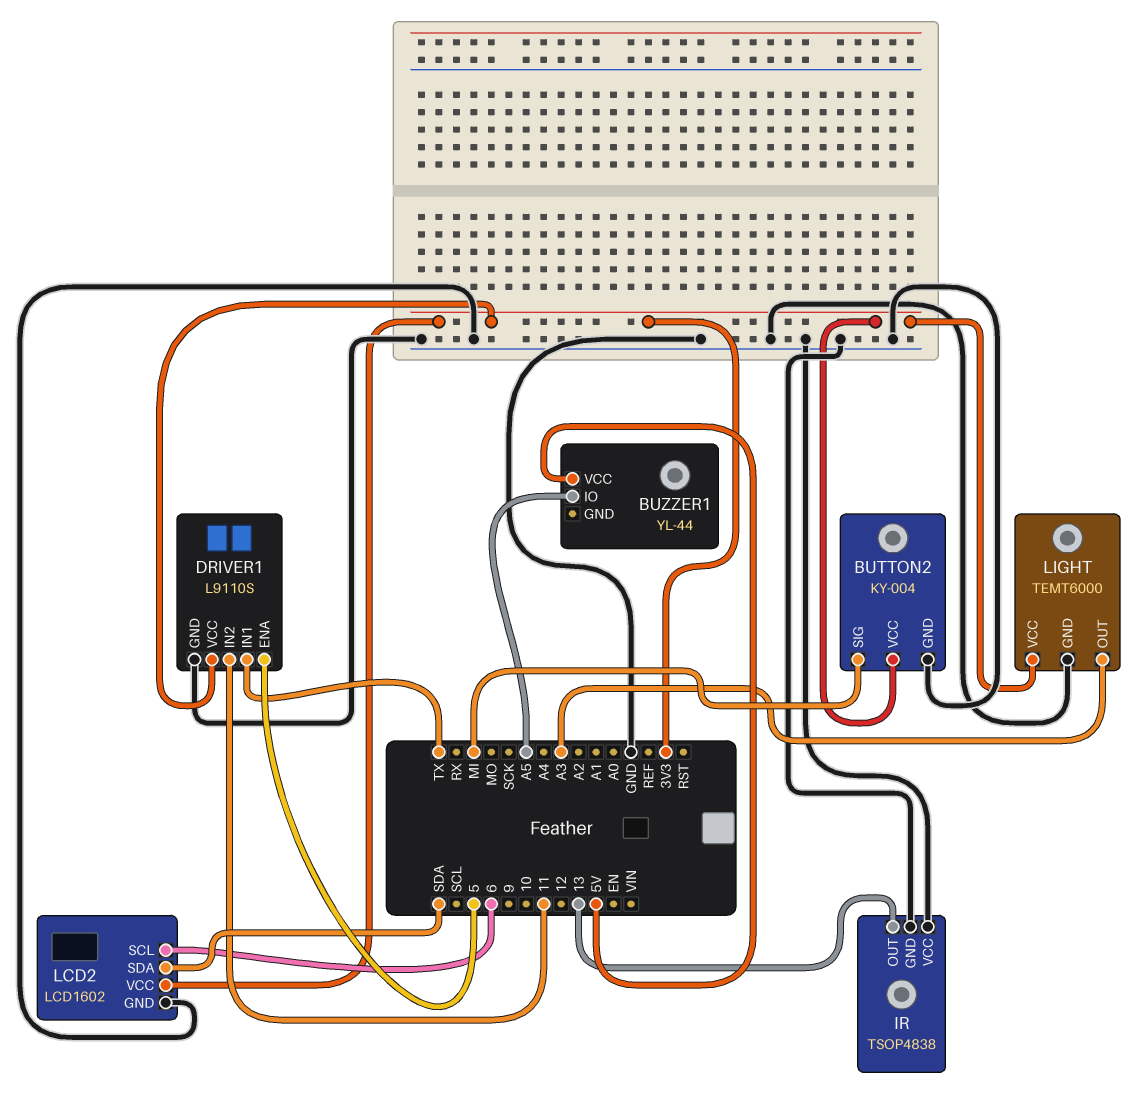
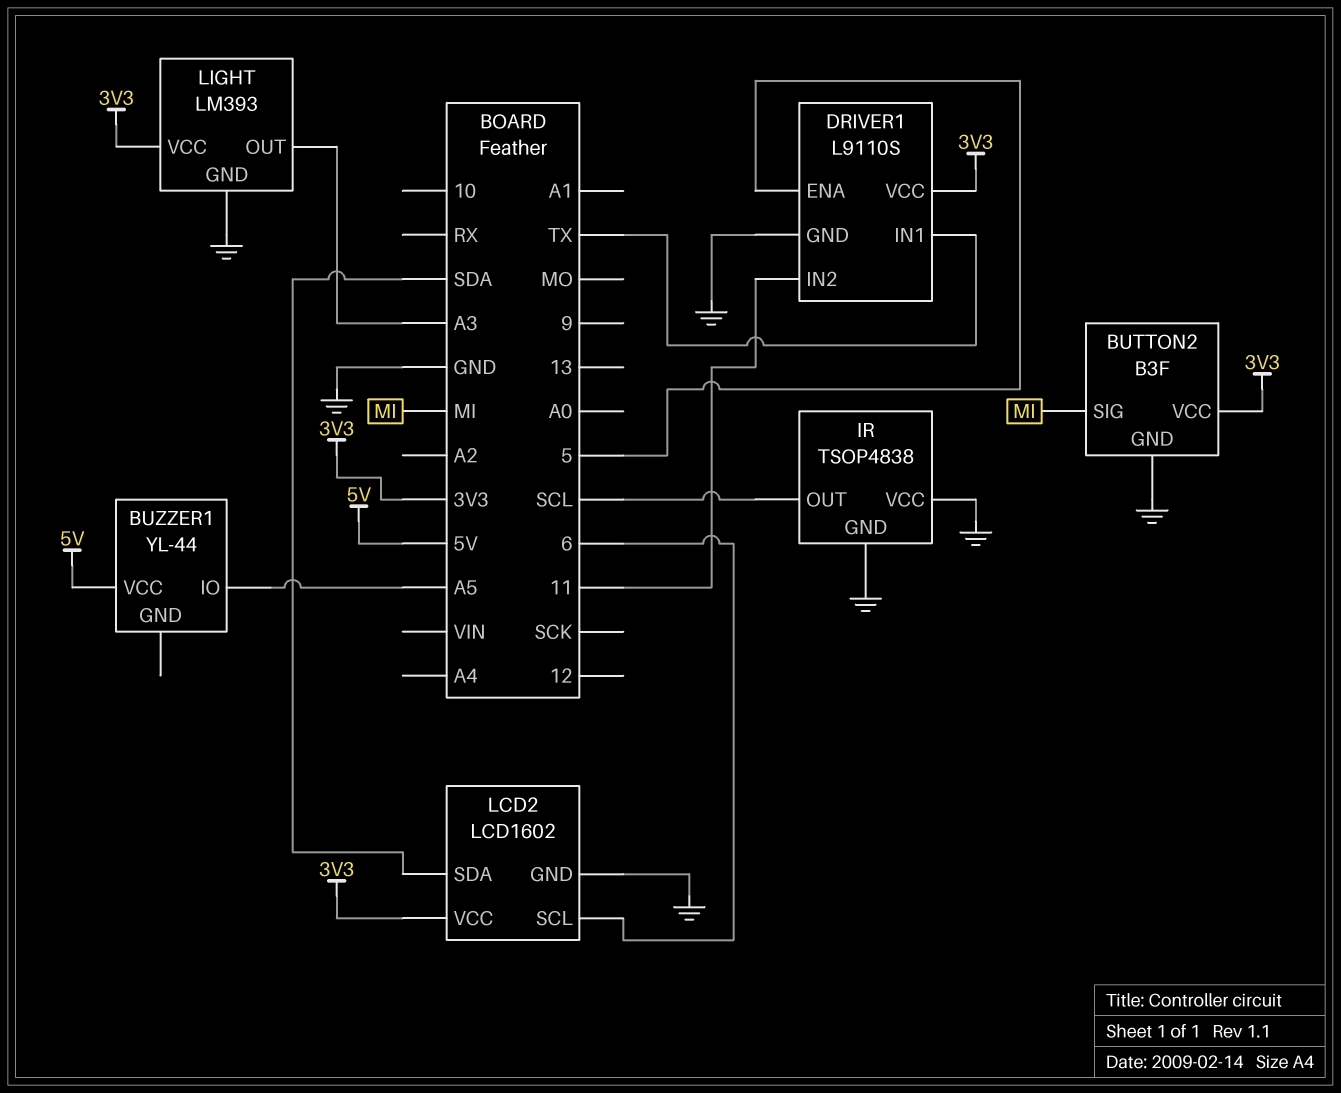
BUTTON2: KY-004 -> B3F
IR pin OUT: 13 -> SCL
LIGHT: TEMT6000 -> LM393

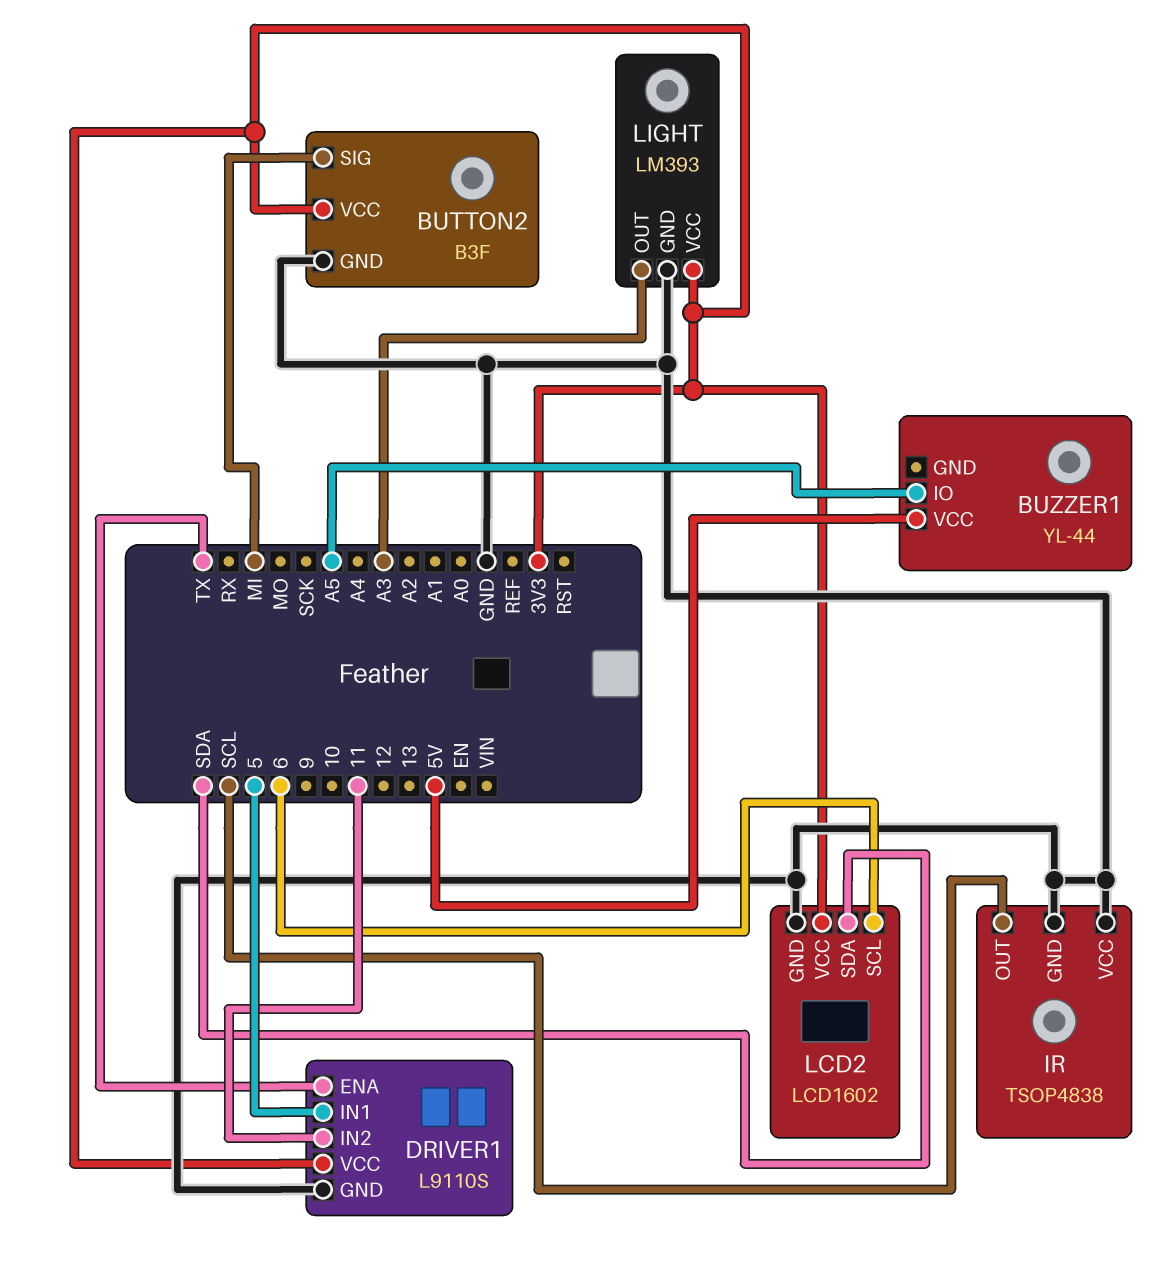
DRIVER1 pin ENA: 5 -> TX
DRIVER1 pin IN1: TX -> 5

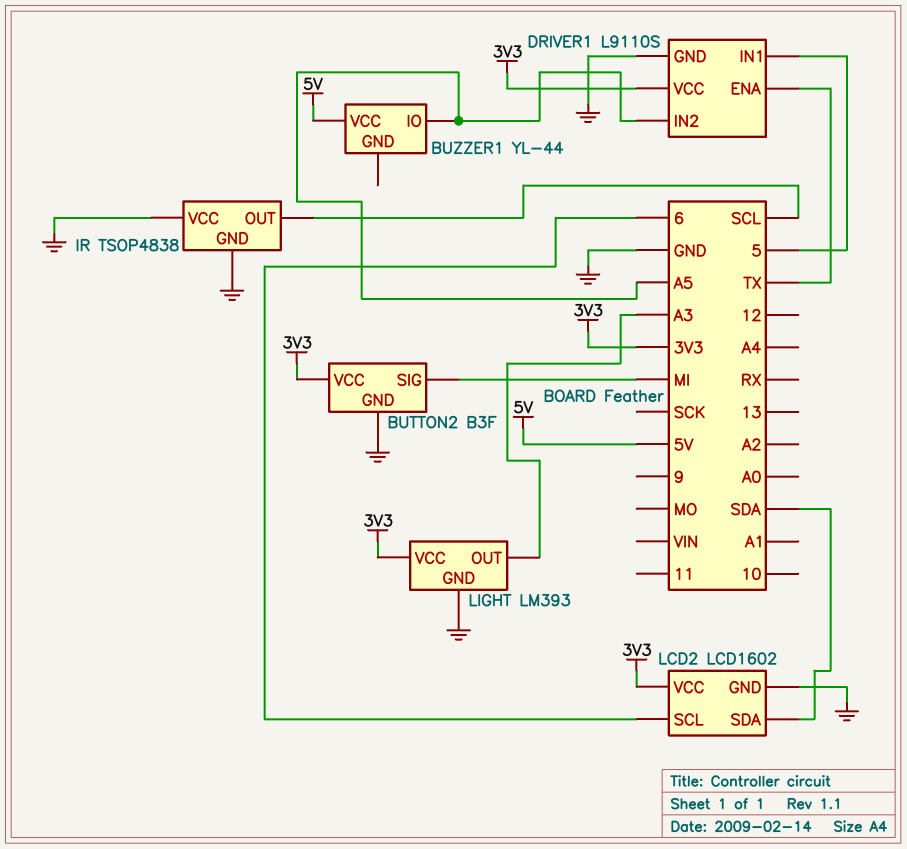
DRIVER1 pin IN2: 11 -> A5

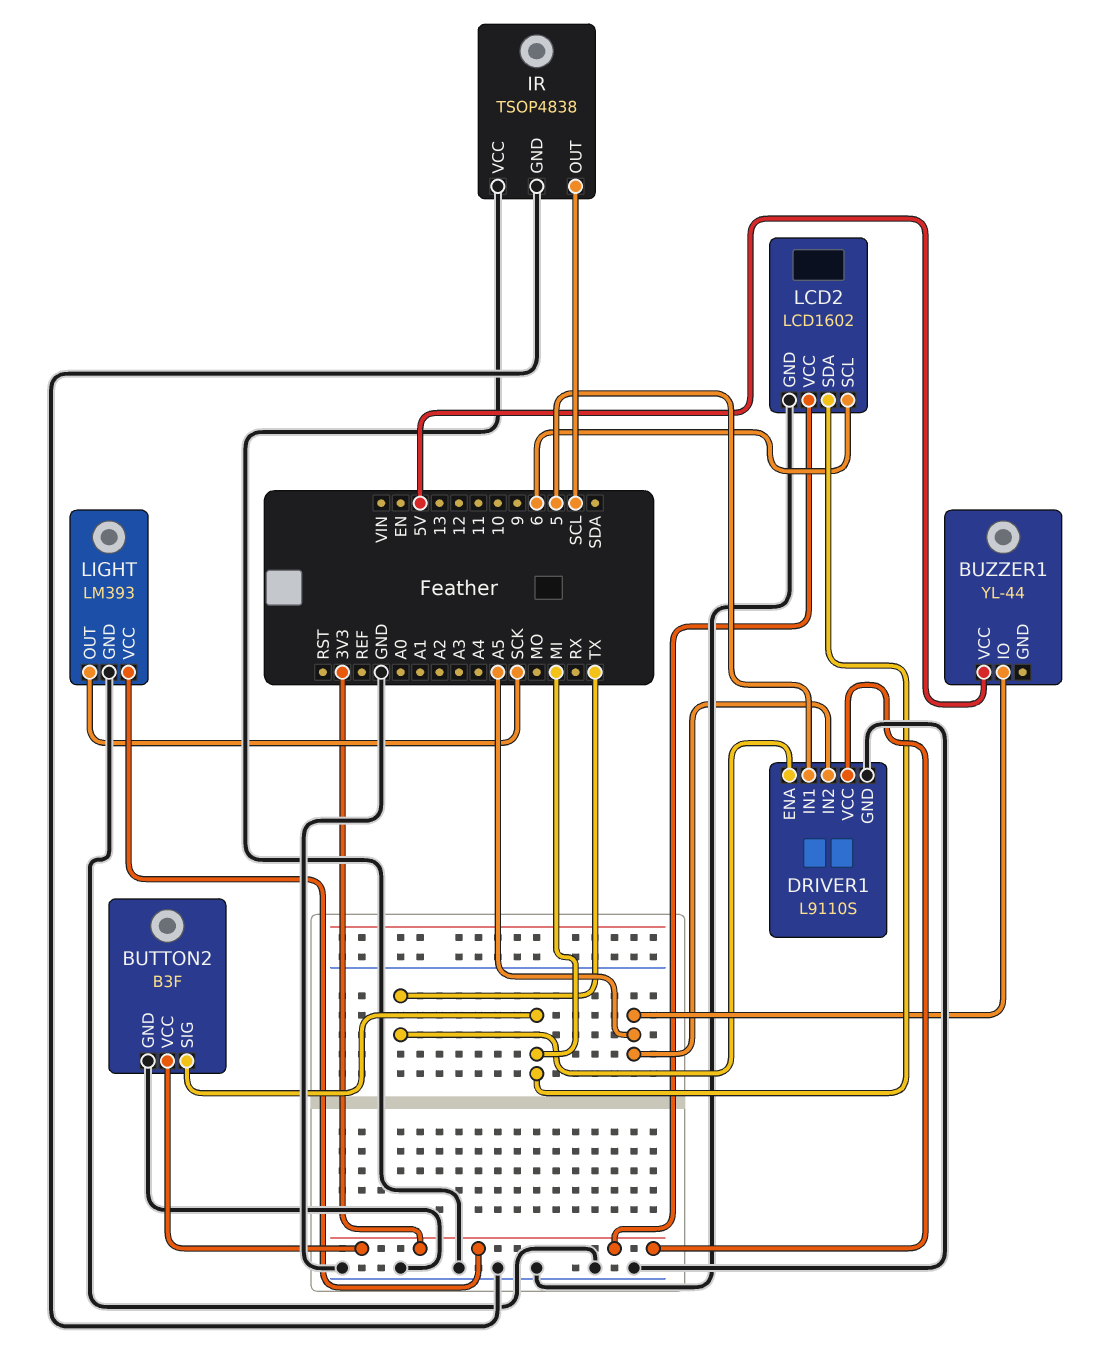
LCD2 pin SDA: SDA -> MI
LIGHT pin OUT: A3 -> SCK

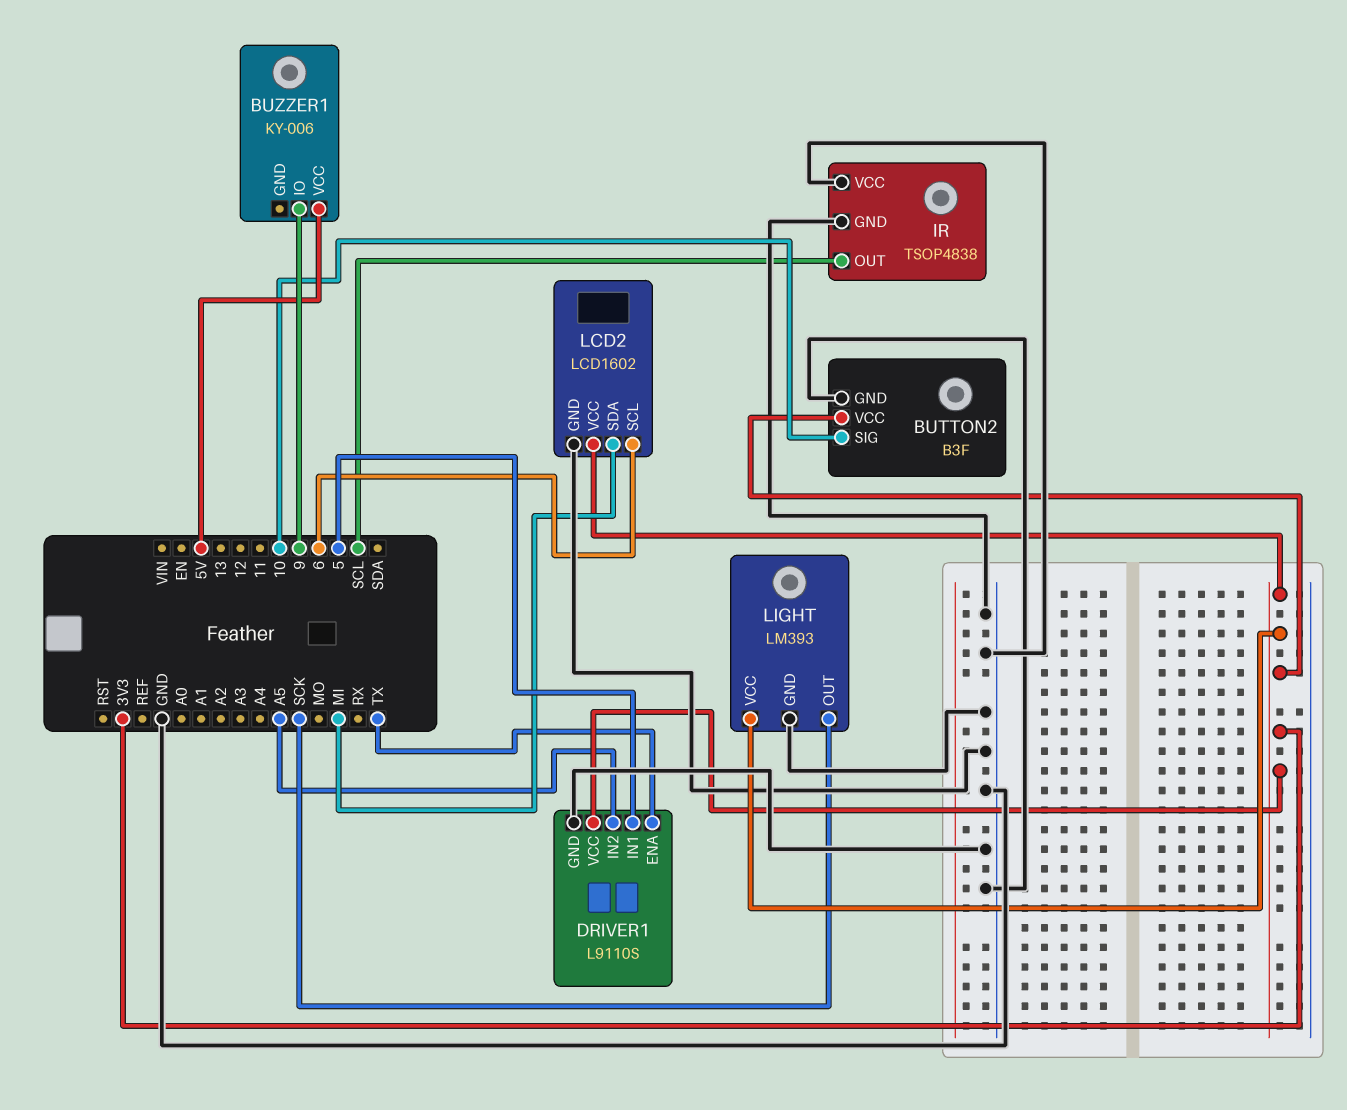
BUTTON2 pin SIG: MI -> 10
BUZZER1: YL-44 -> KY-006
BUZZER1 pin IO: A5 -> 9

